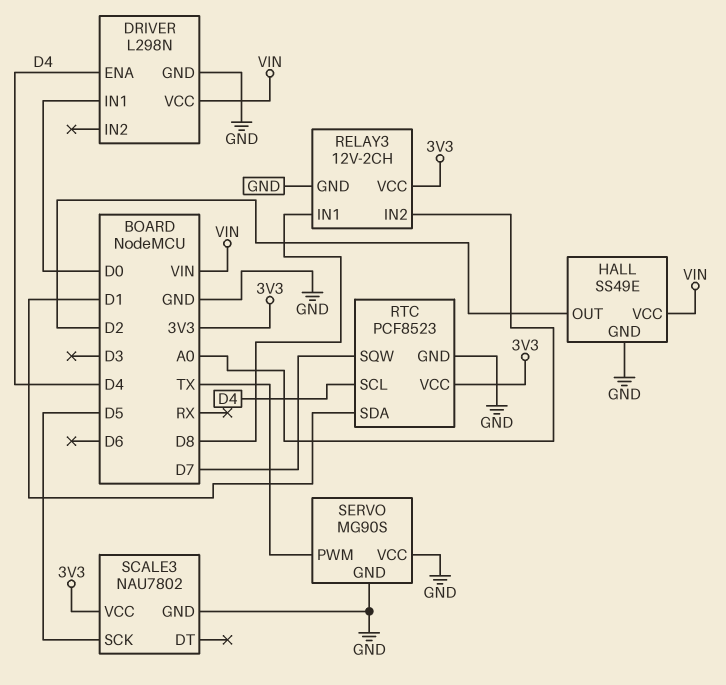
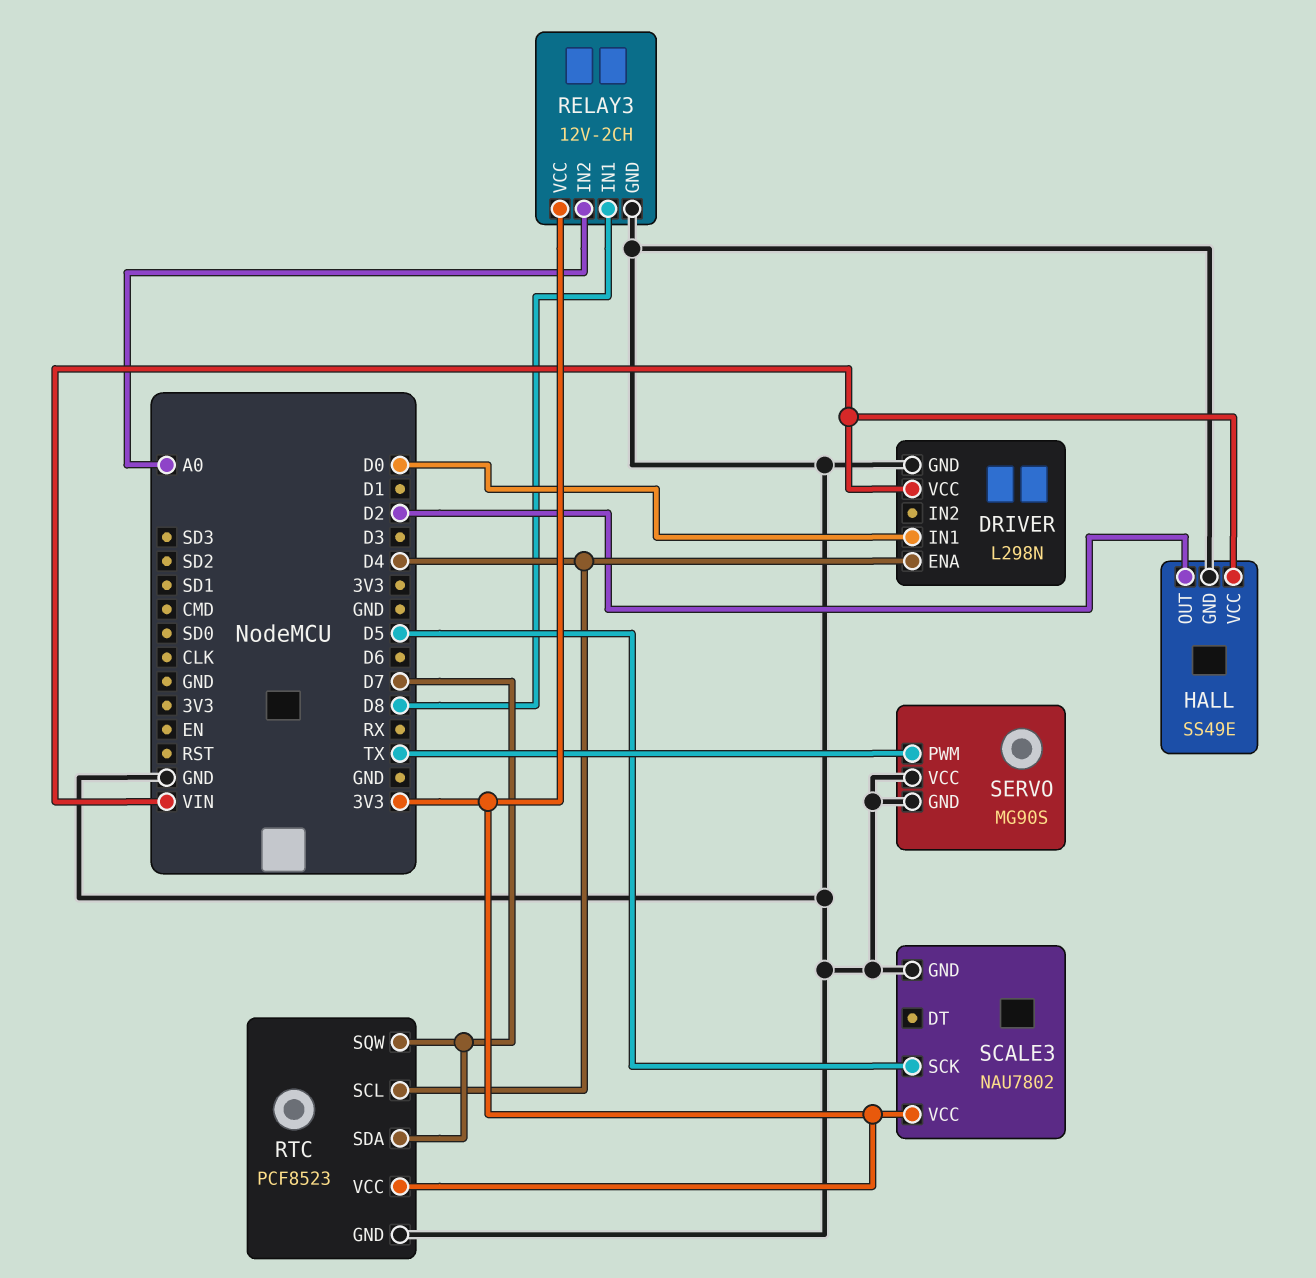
RTC pin SDA: D1 -> D7

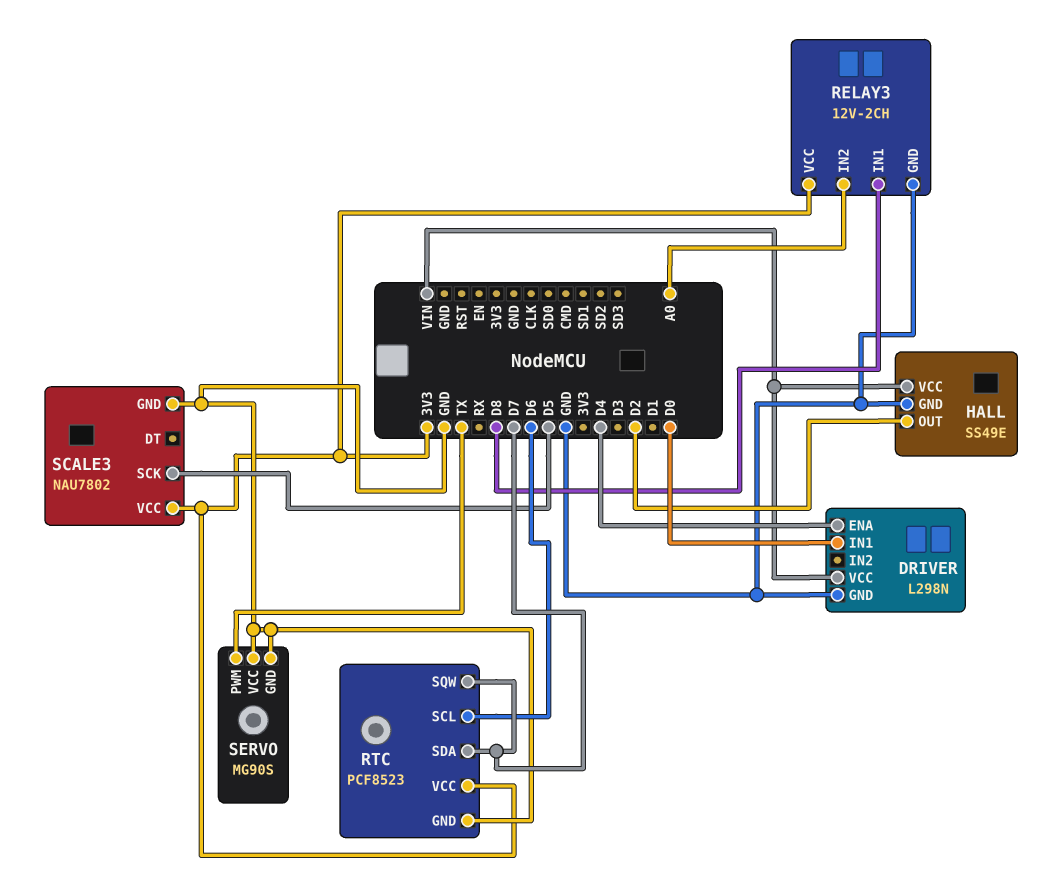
RTC pin SCL: D4 -> D6

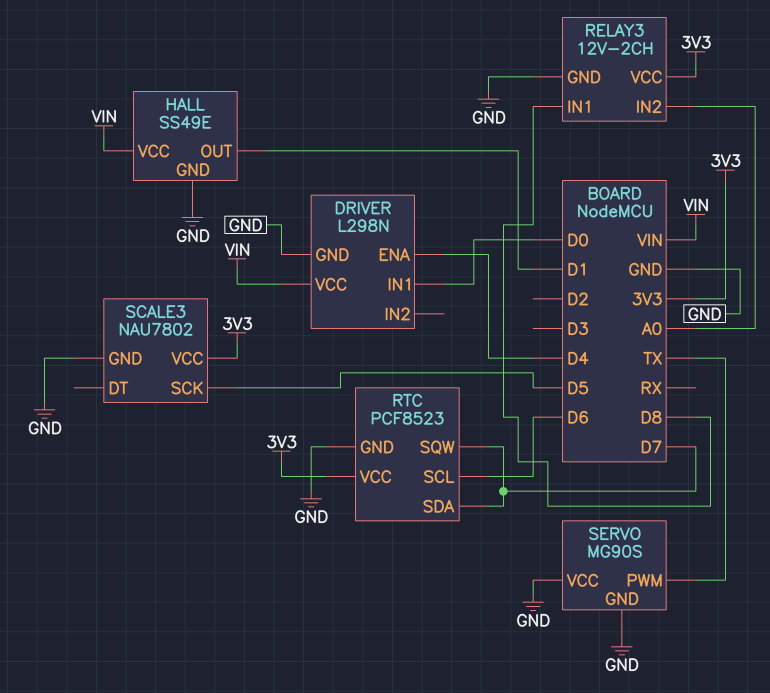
HALL pin OUT: D2 -> D1

